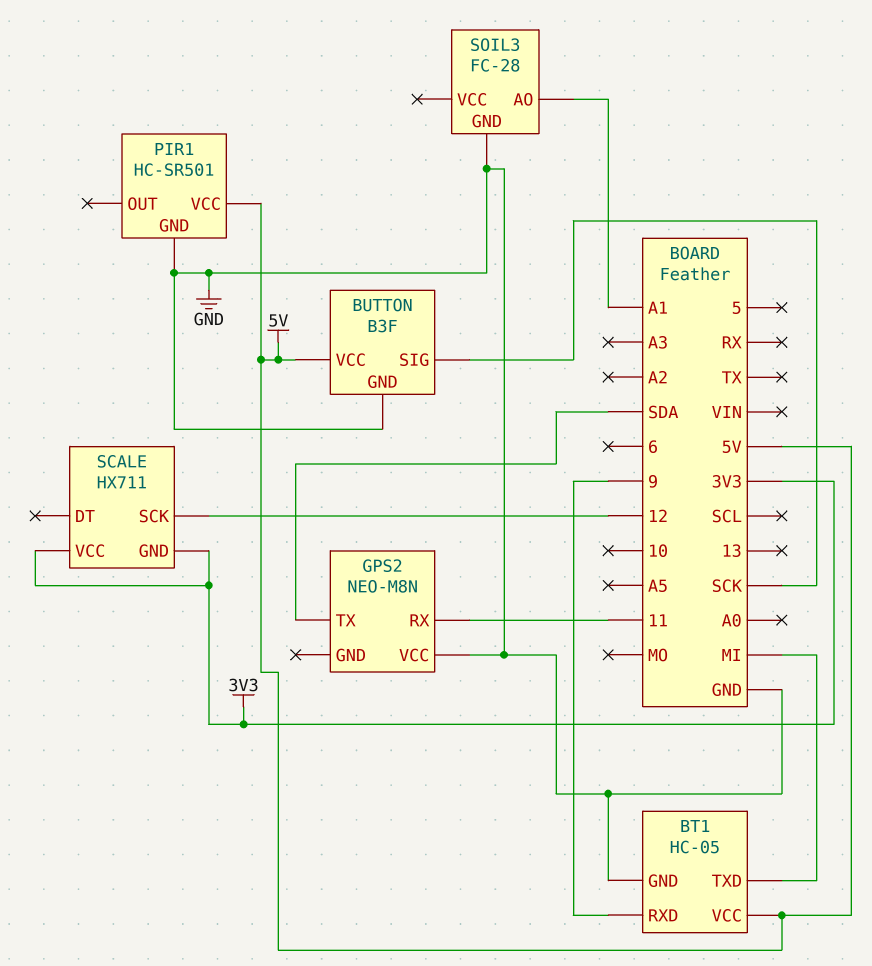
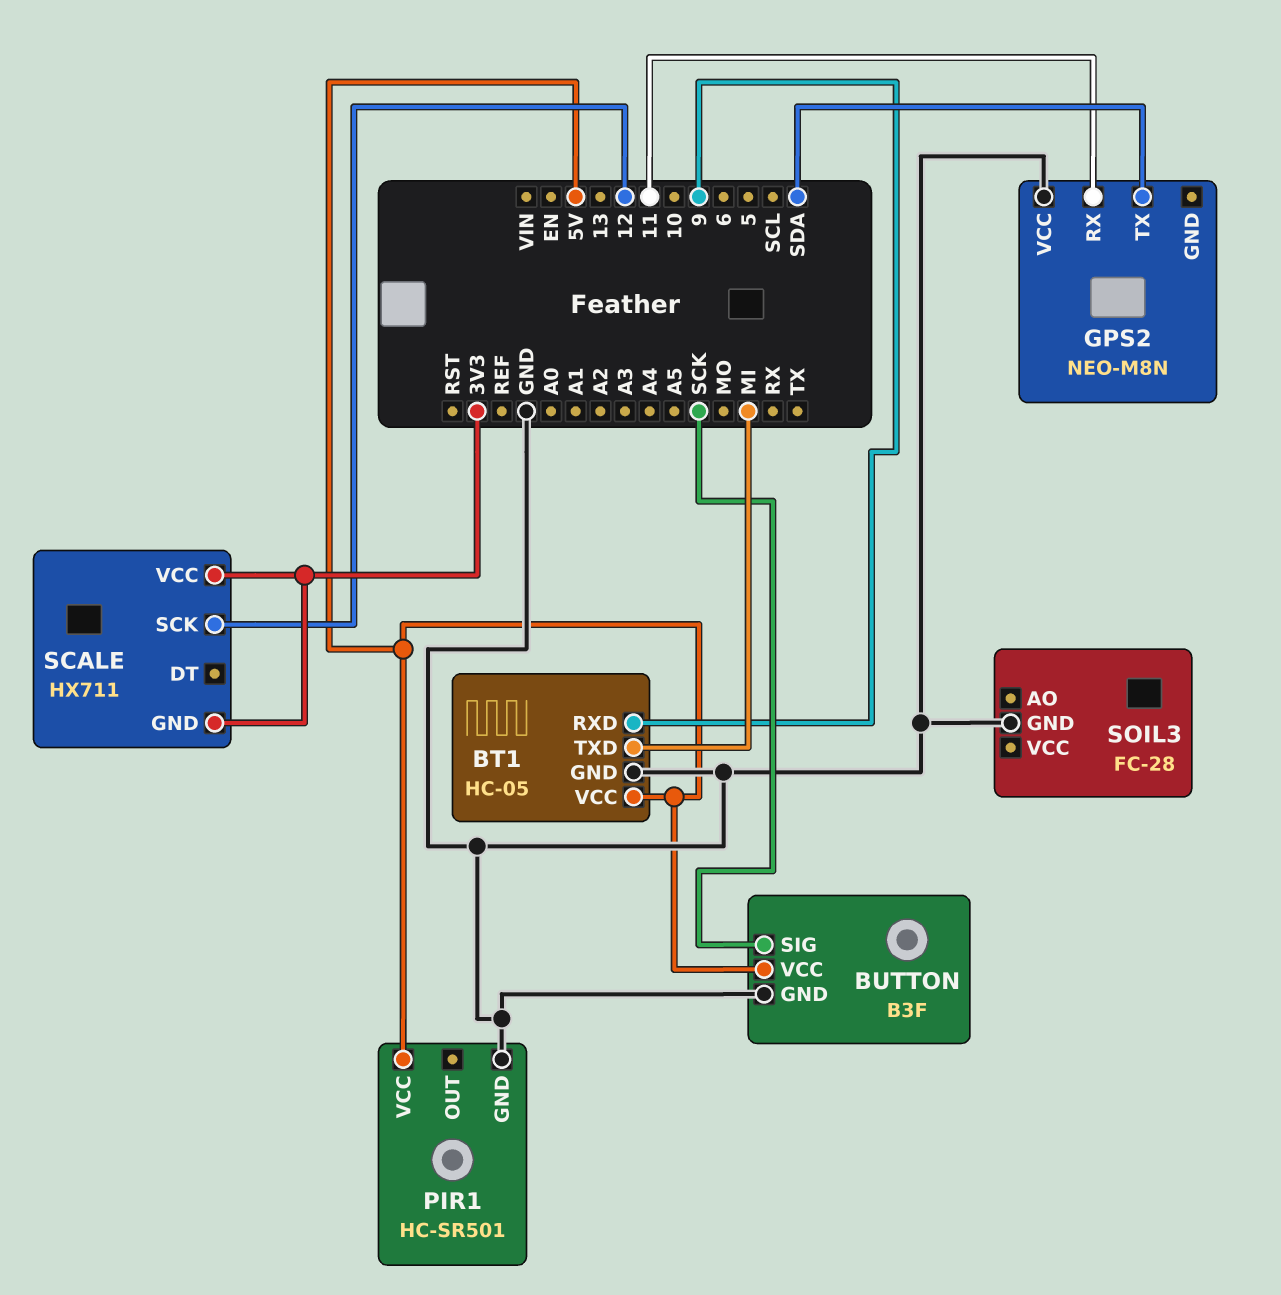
SOIL3 pin AO: A1 -> none

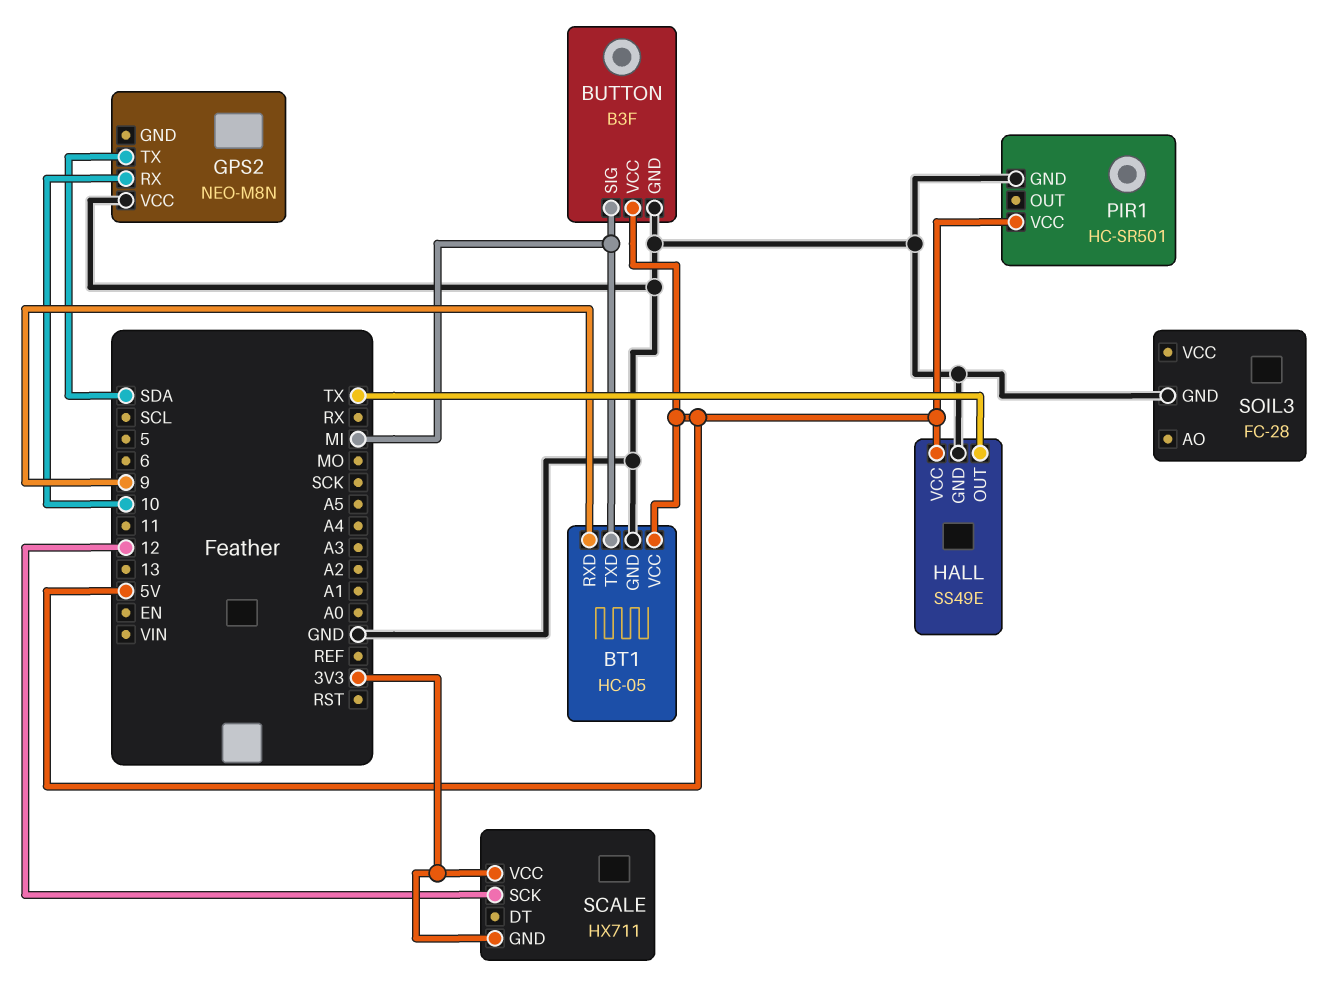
BUTTON pin SIG: SCK -> MI
GPS2 pin RX: 11 -> 10
HALL: none -> SS49E
HALL pin GND: none -> GND
HALL pin OUT: none -> TX
HALL pin VCC: none -> 5V

